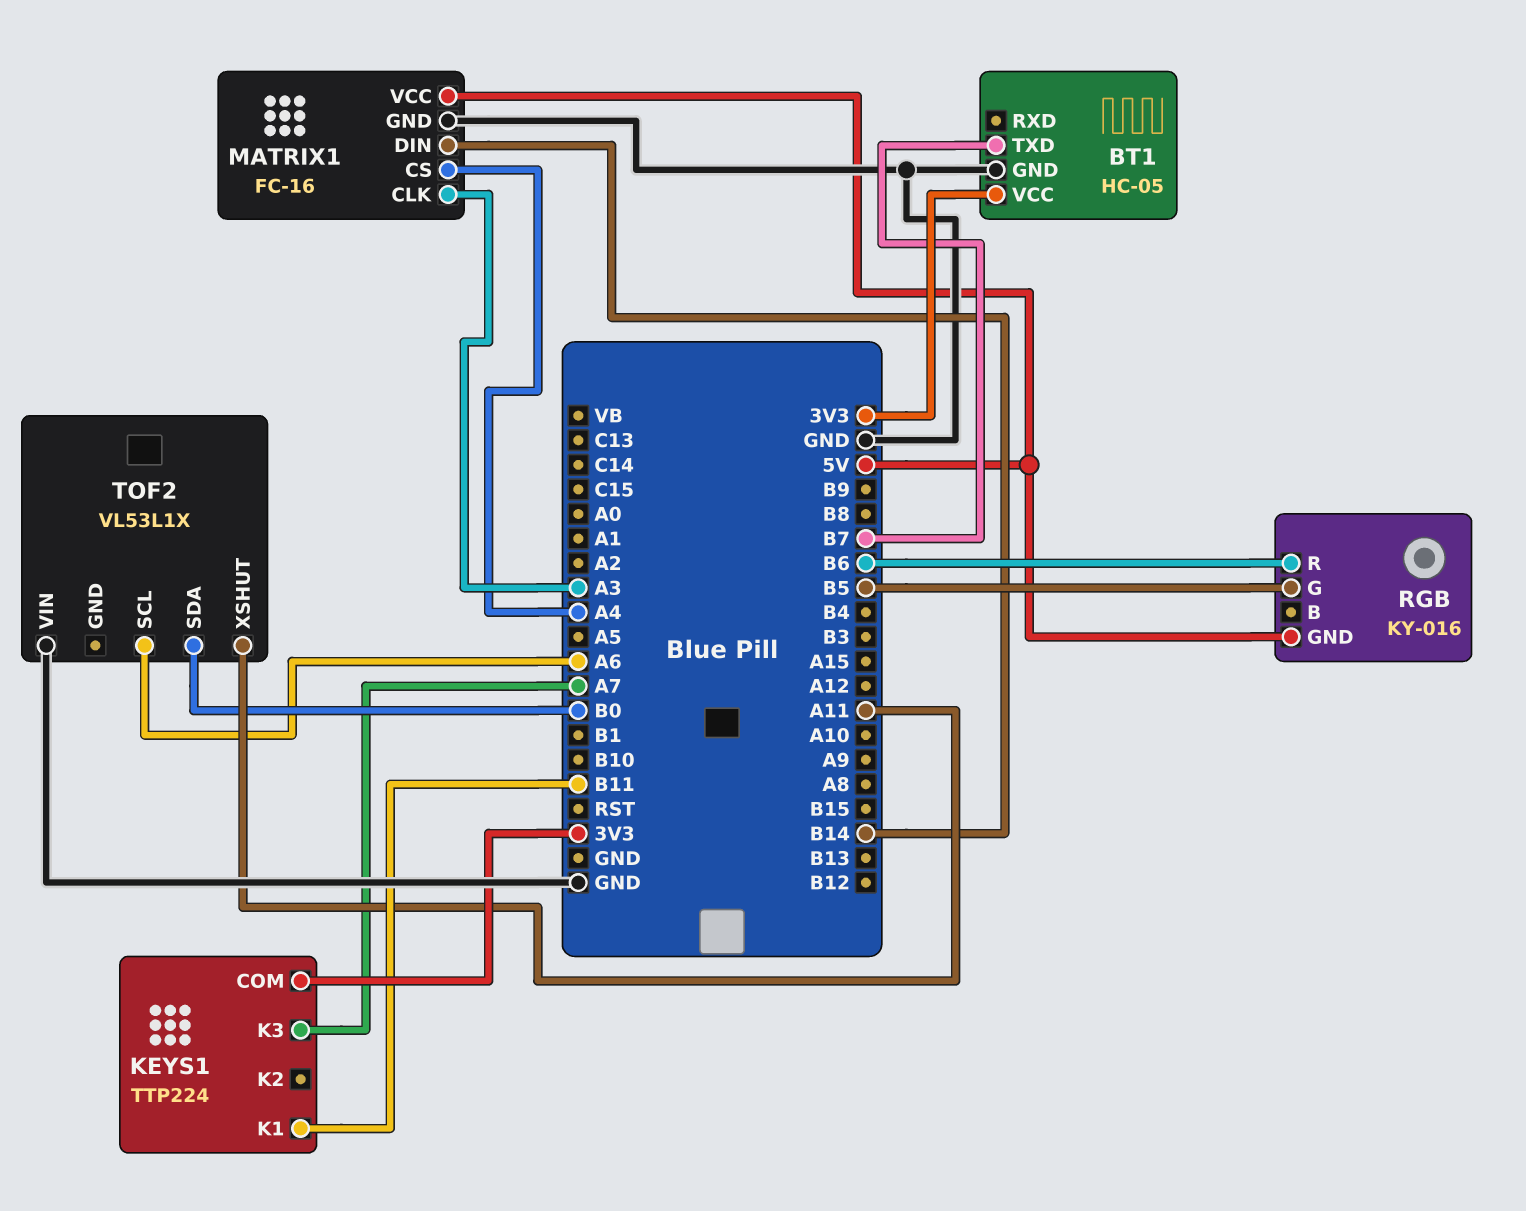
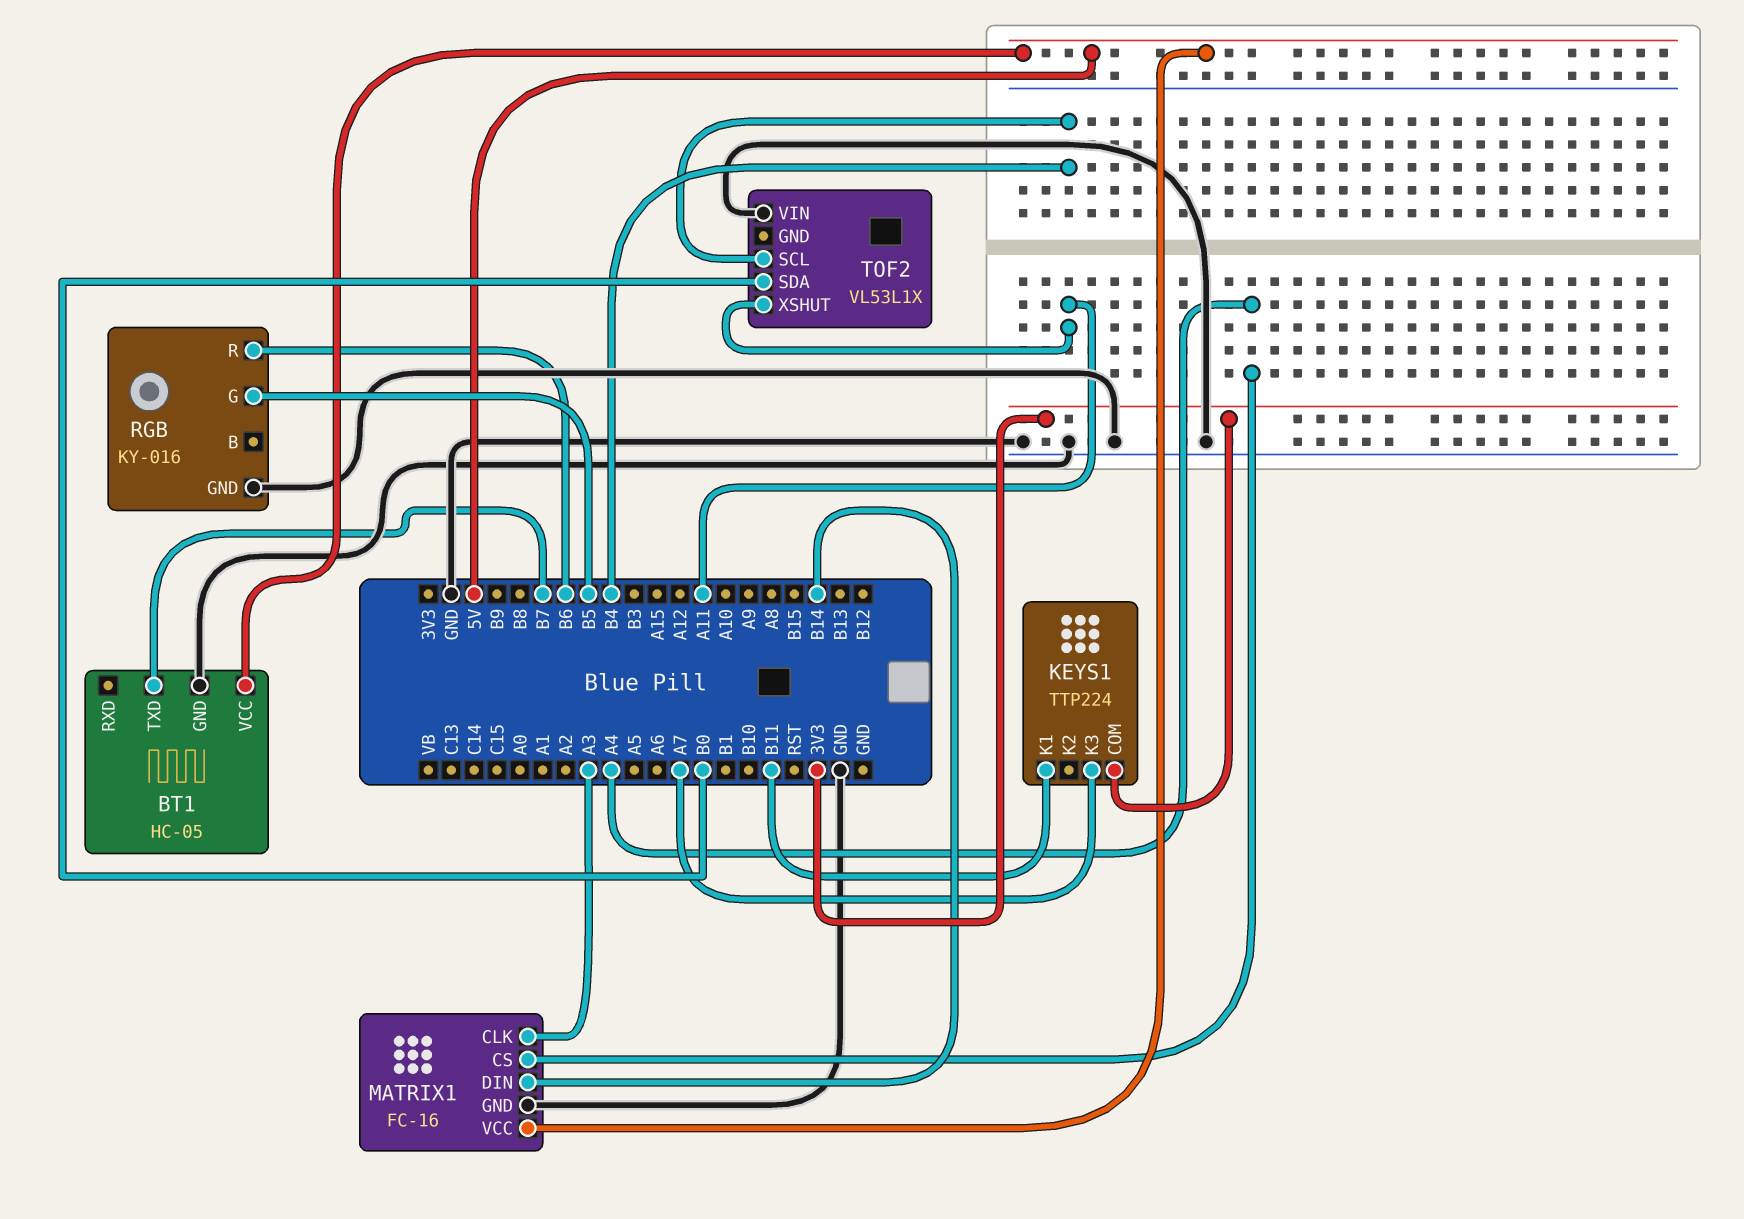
BT1 pin VCC: 3V3 -> 5V
RGB pin GND: 5V -> GND
TOF2 pin SCL: A6 -> B4

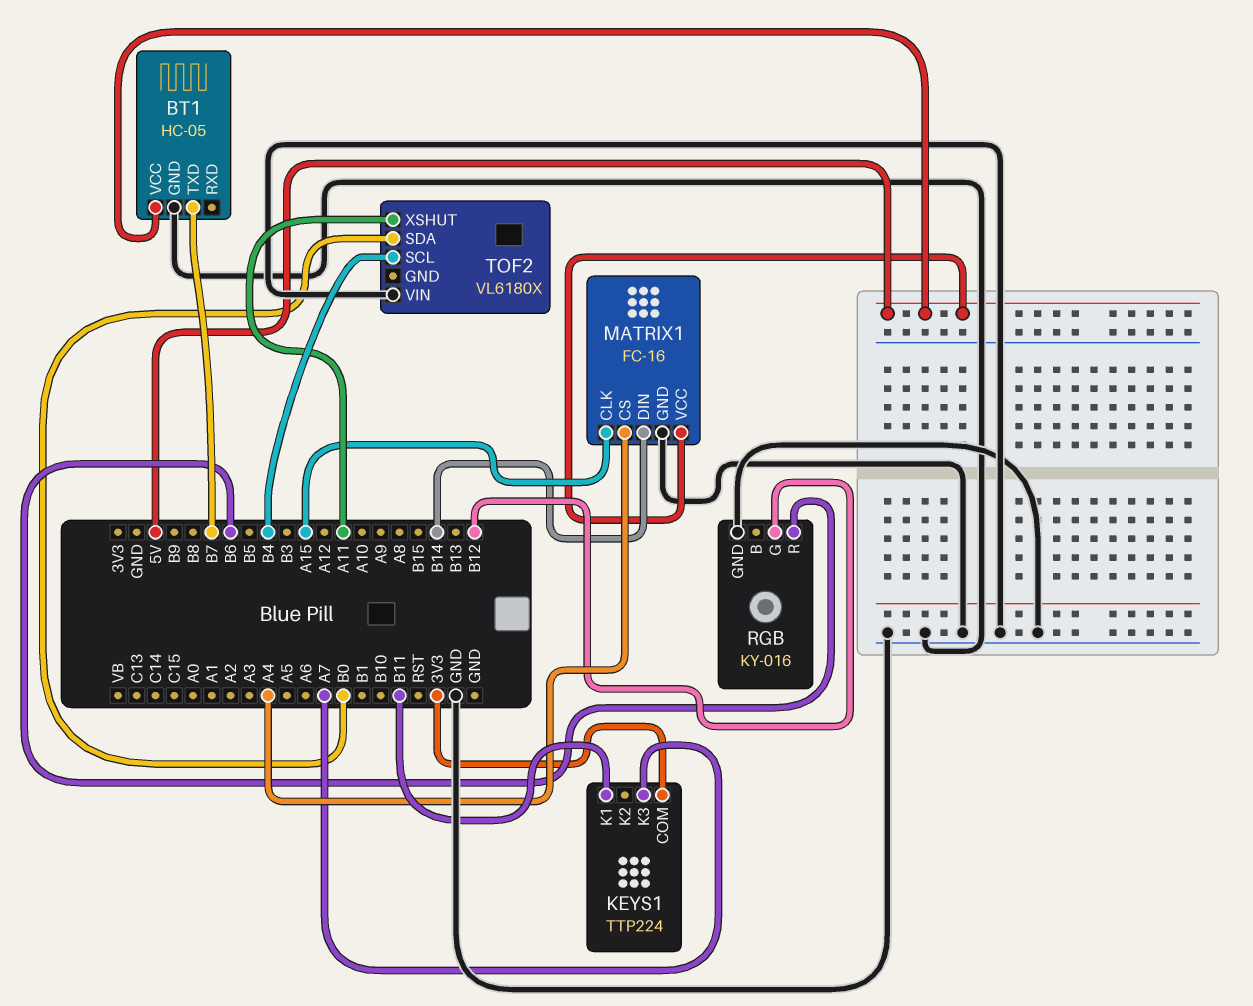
MATRIX1 pin CLK: A3 -> A15
RGB pin G: B5 -> B12
TOF2: VL53L1X -> VL6180X

